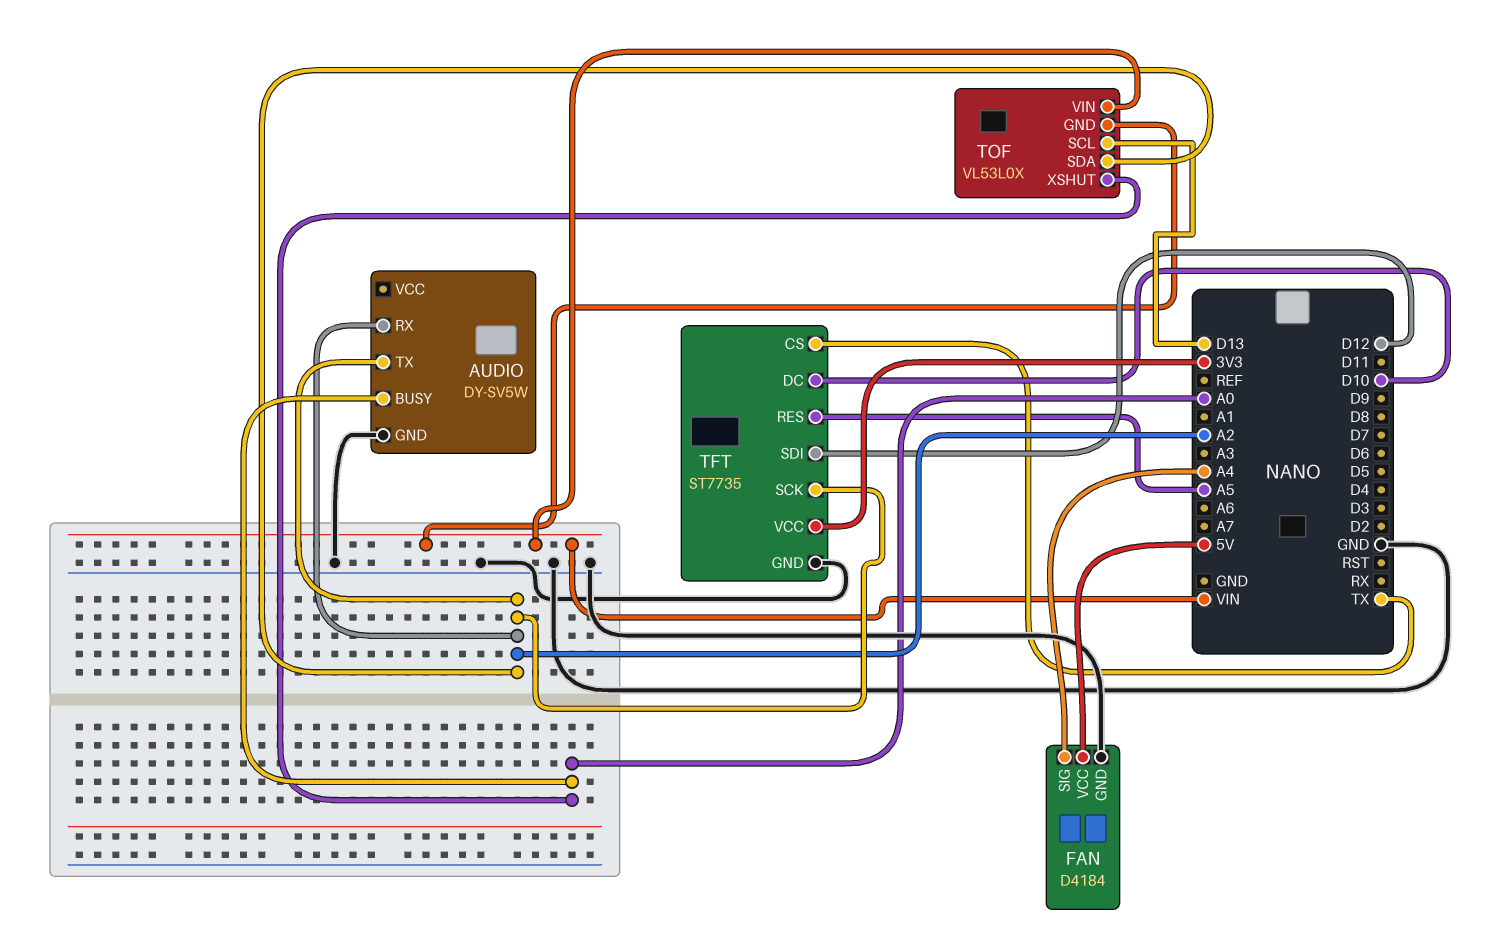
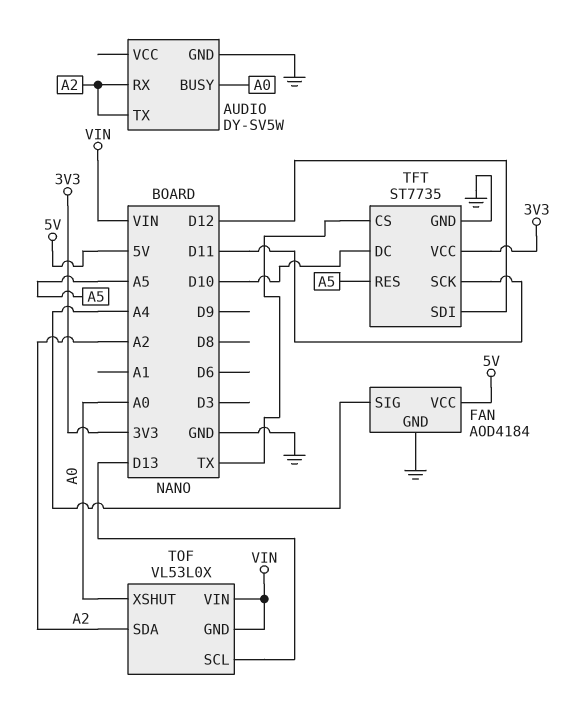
FAN: D4184 -> AOD4184
TFT pin SCK: A2 -> D11

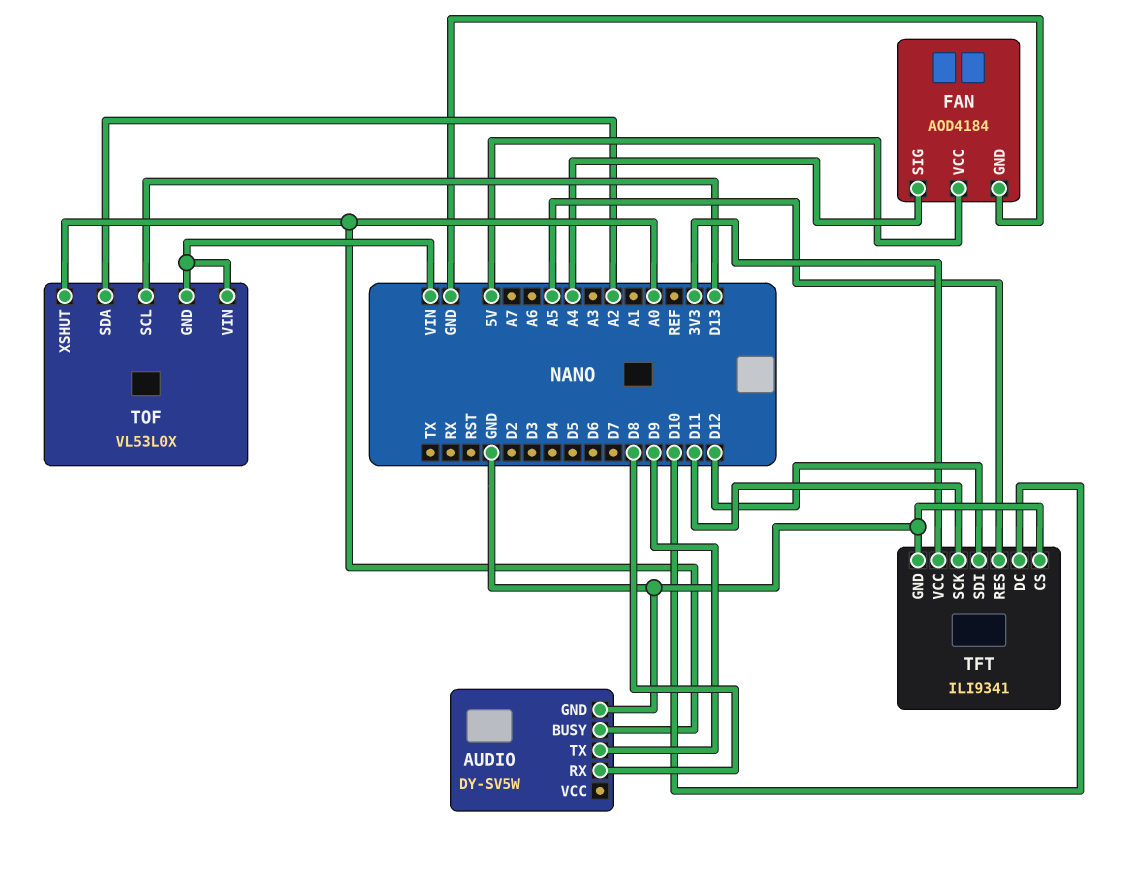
AUDIO pin RX: A2 -> D8
AUDIO pin TX: A2 -> D9
TFT: ST7735 -> ILI9341
TFT pin CS: TX -> GND

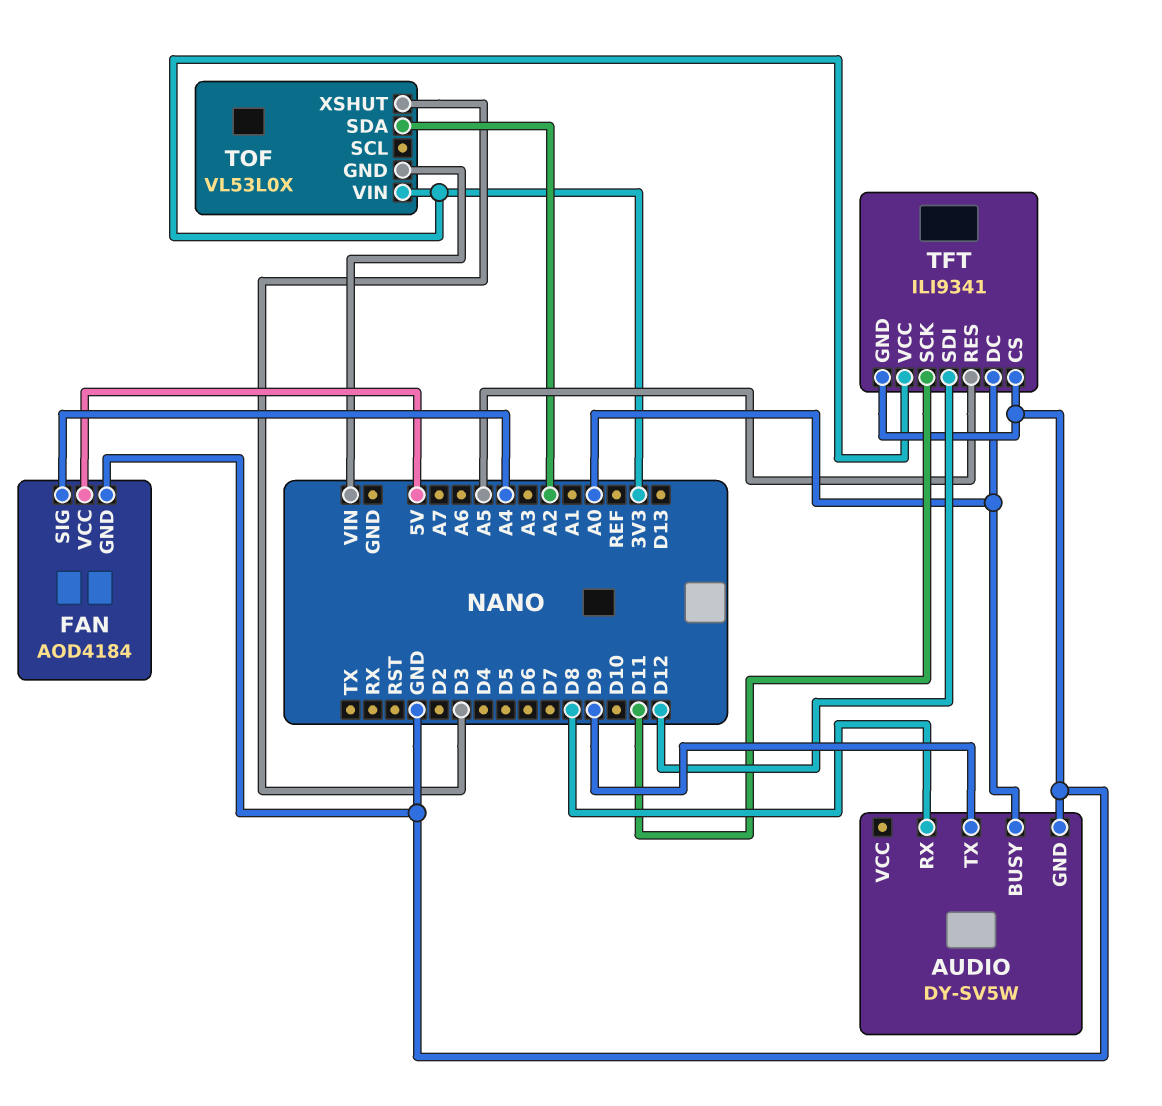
TFT pin DC: D10 -> A0
TOF pin SCL: D13 -> none
TOF pin VIN: VIN -> 3V3
TOF pin XSHUT: A0 -> D3

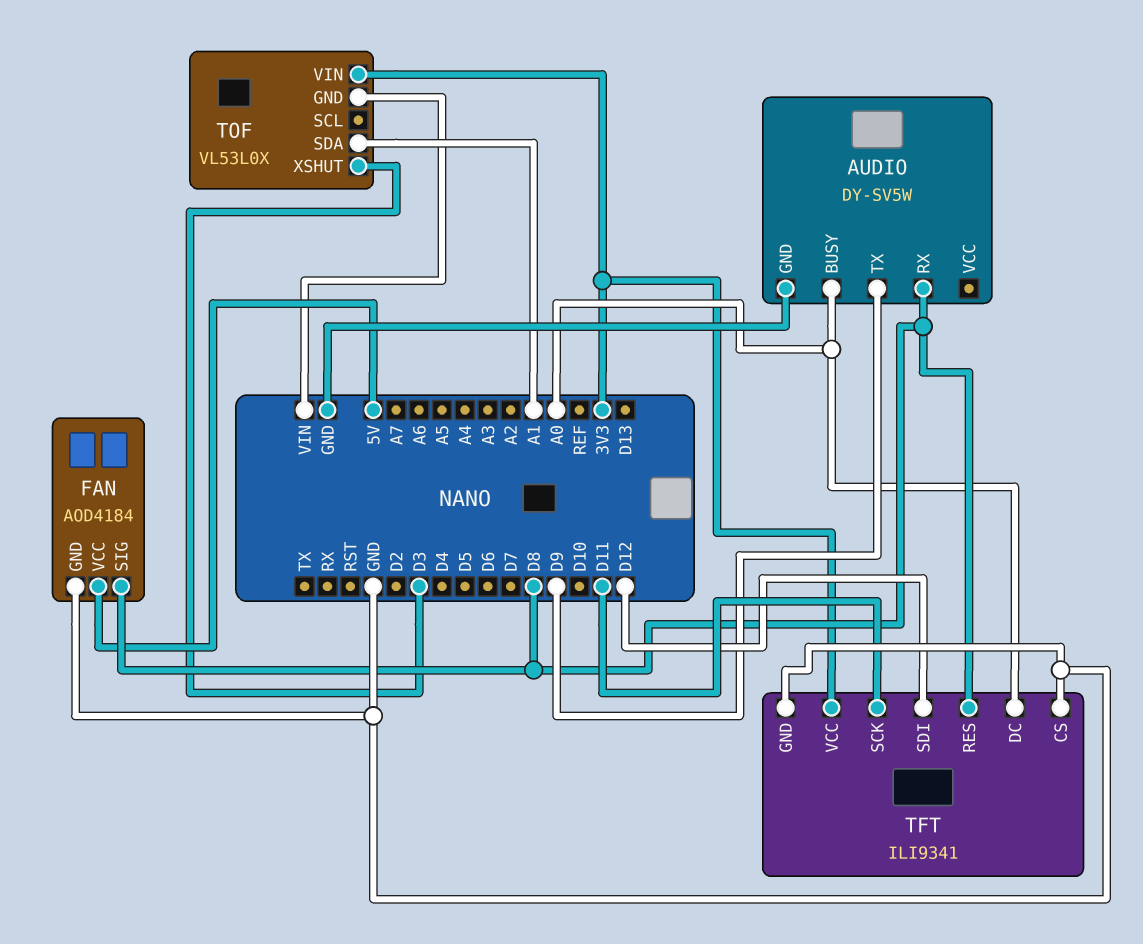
FAN pin SIG: A4 -> D8
TFT pin RES: A5 -> D8
TOF pin SDA: A2 -> A1

